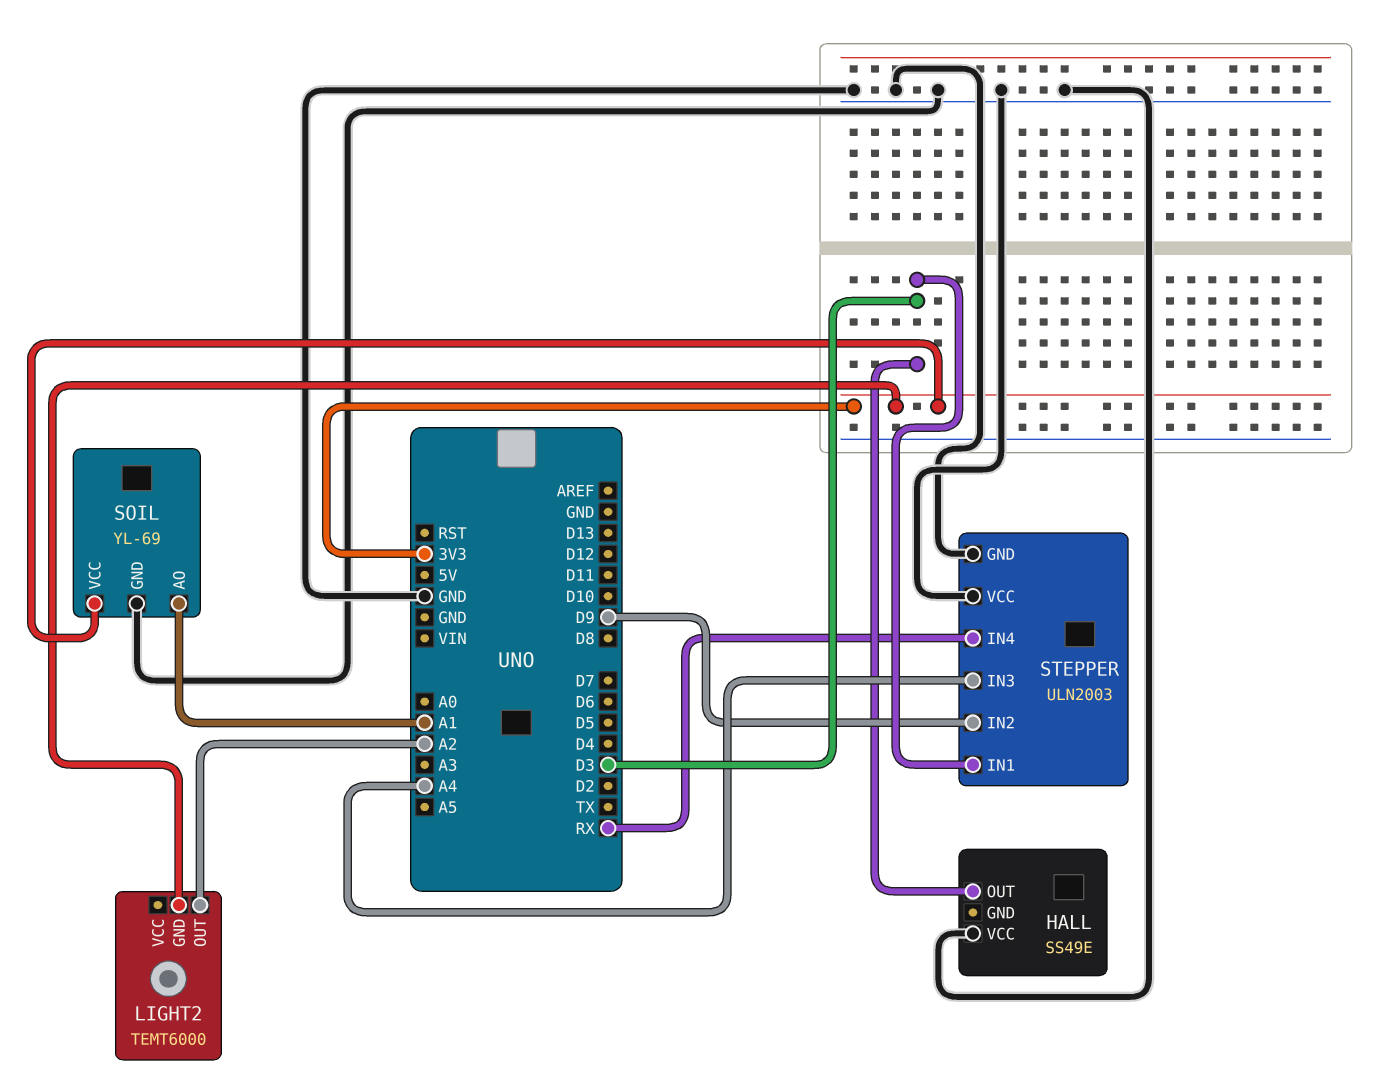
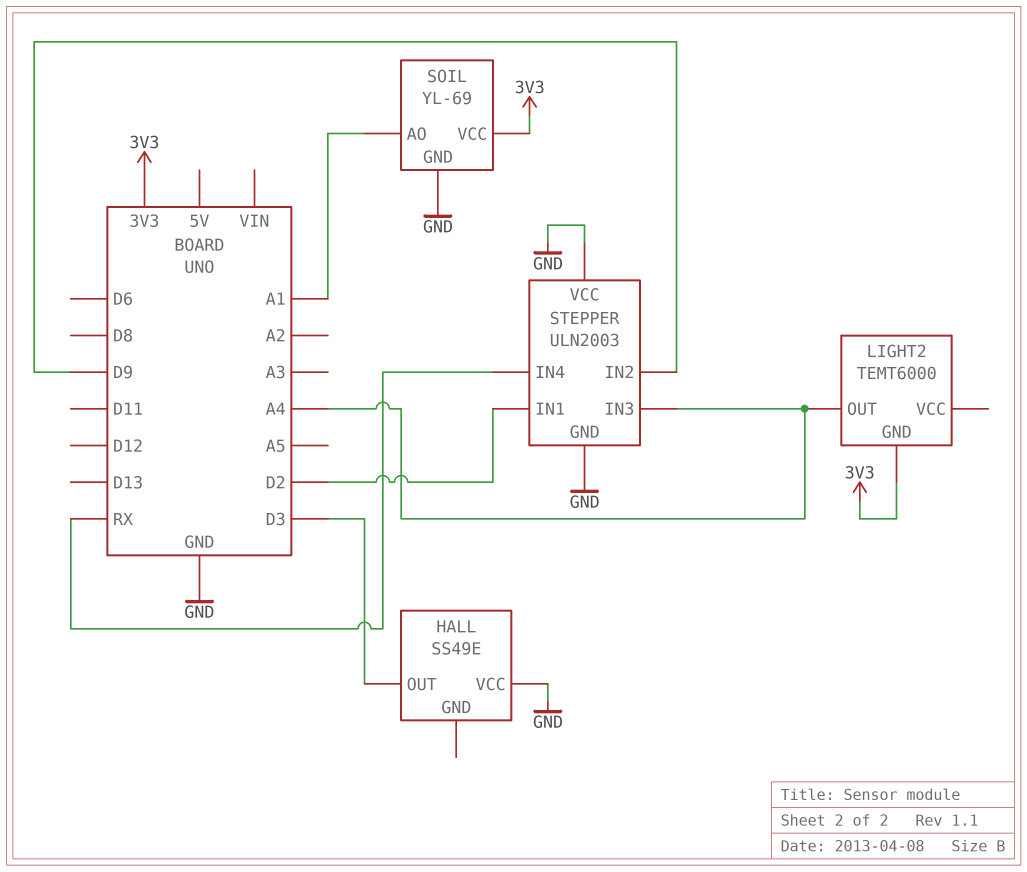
LIGHT2 pin OUT: A2 -> A4
STEPPER pin IN1: D3 -> D2

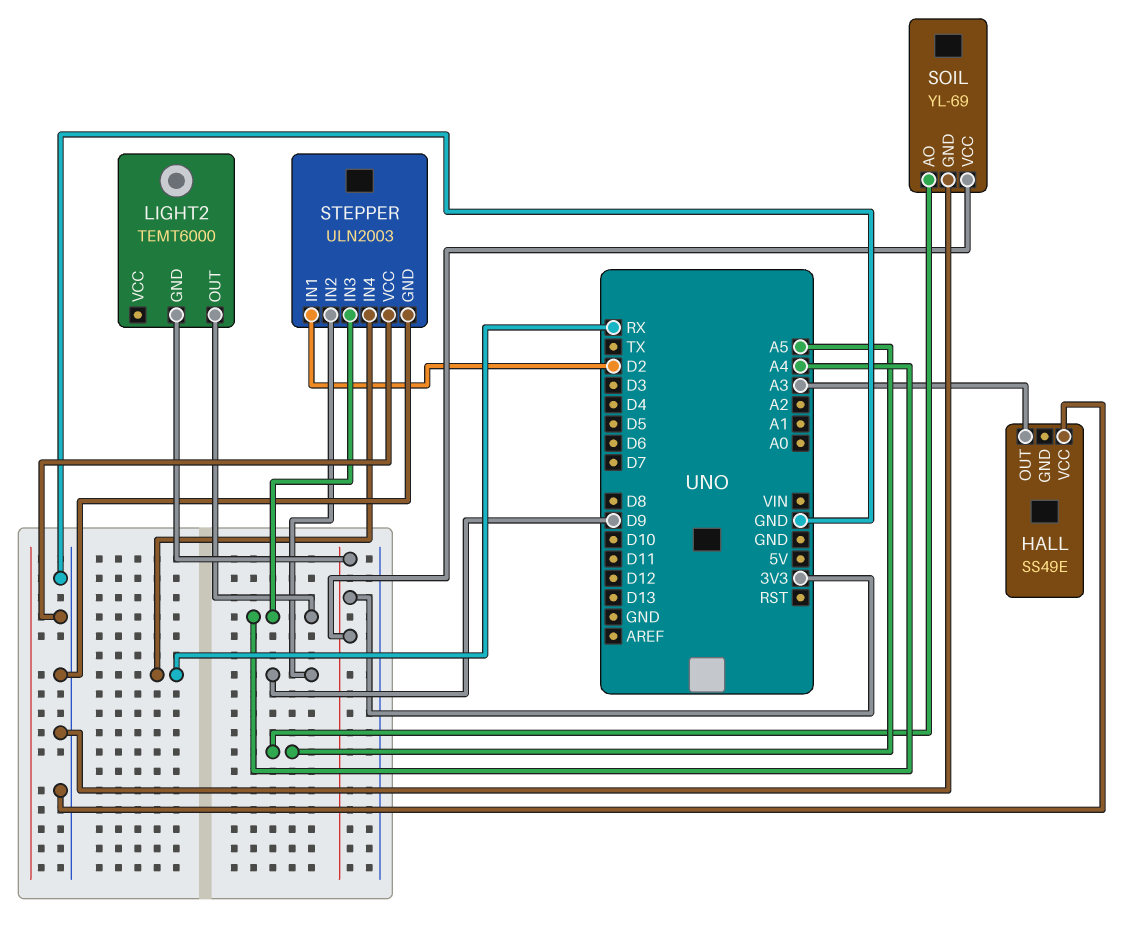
HALL pin OUT: D3 -> A3
SOIL pin AO: A1 -> A5

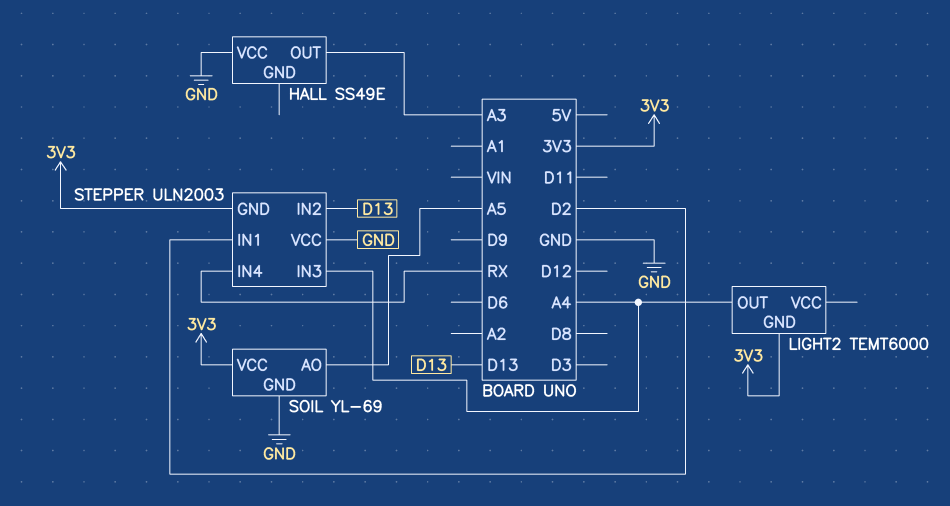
STEPPER pin GND: GND -> 3V3
STEPPER pin IN2: D9 -> D13

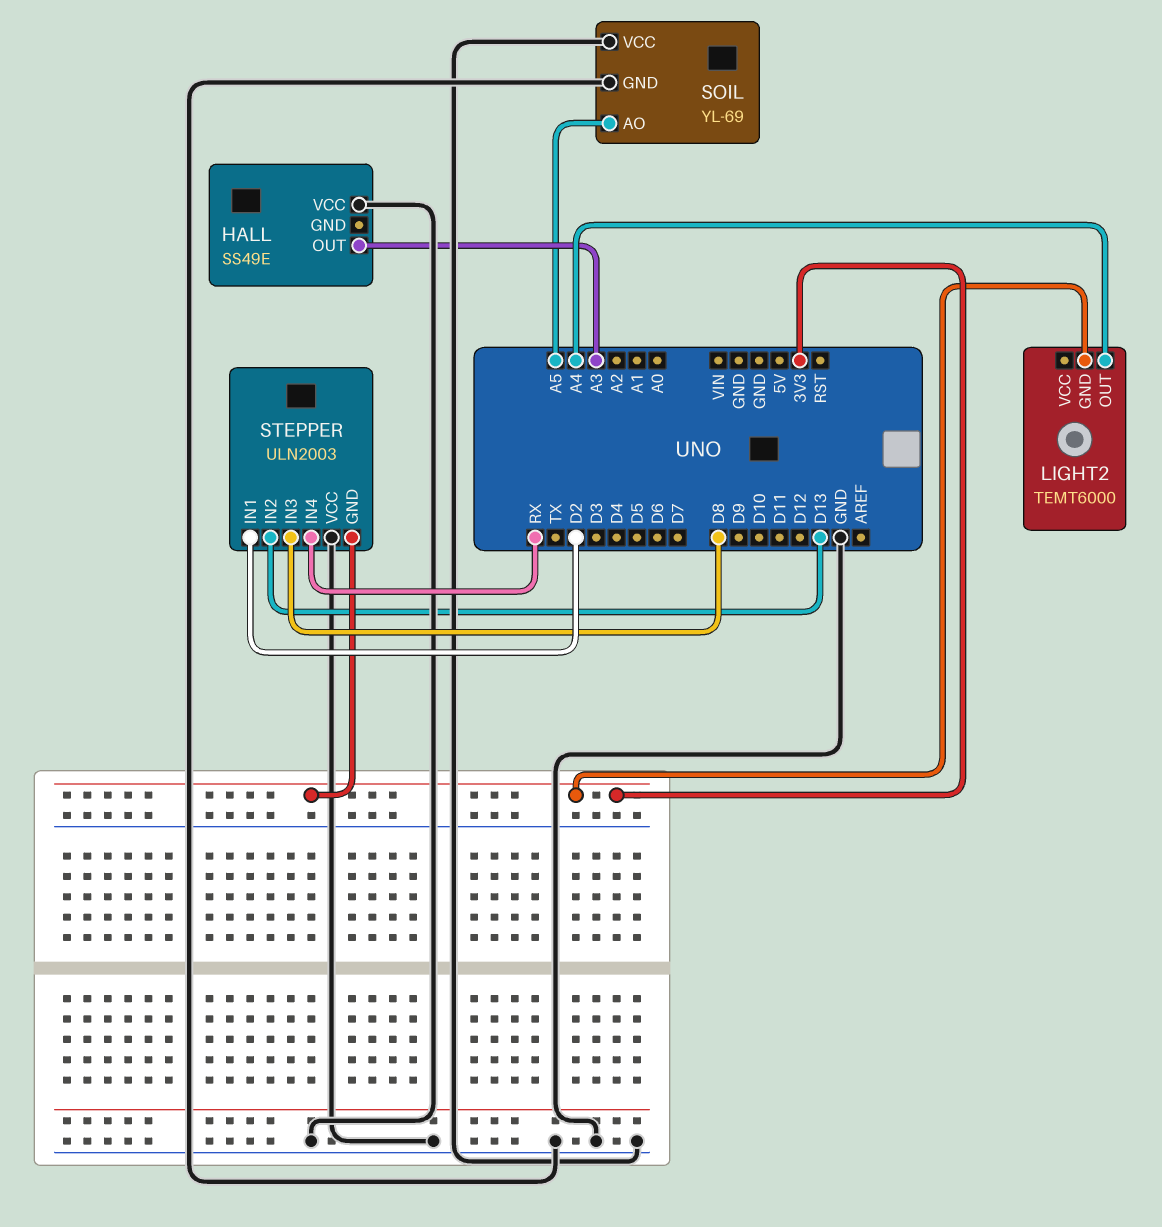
SOIL pin VCC: 3V3 -> GND
STEPPER pin IN3: A4 -> D8

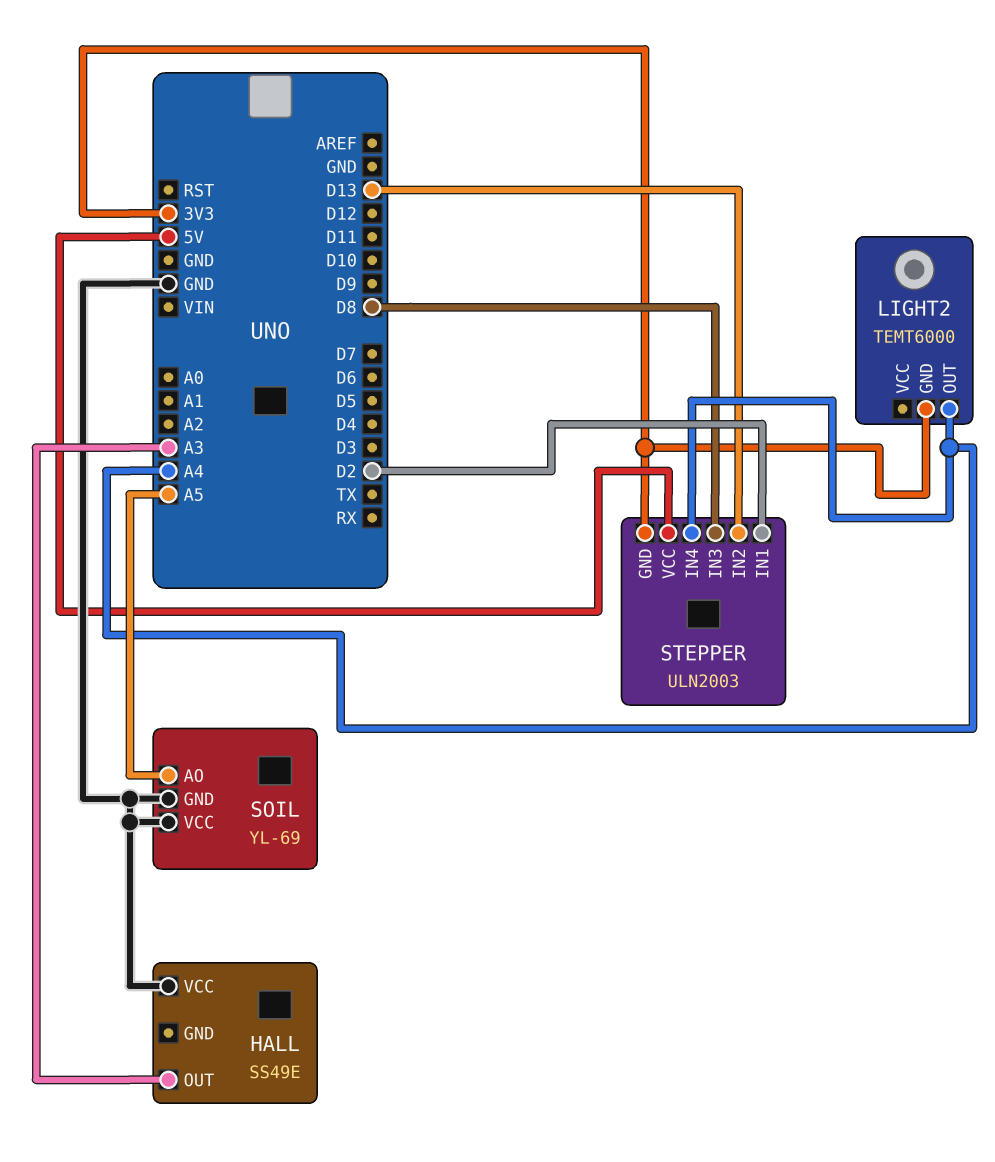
STEPPER pin IN4: RX -> A4
STEPPER pin VCC: GND -> 5V

